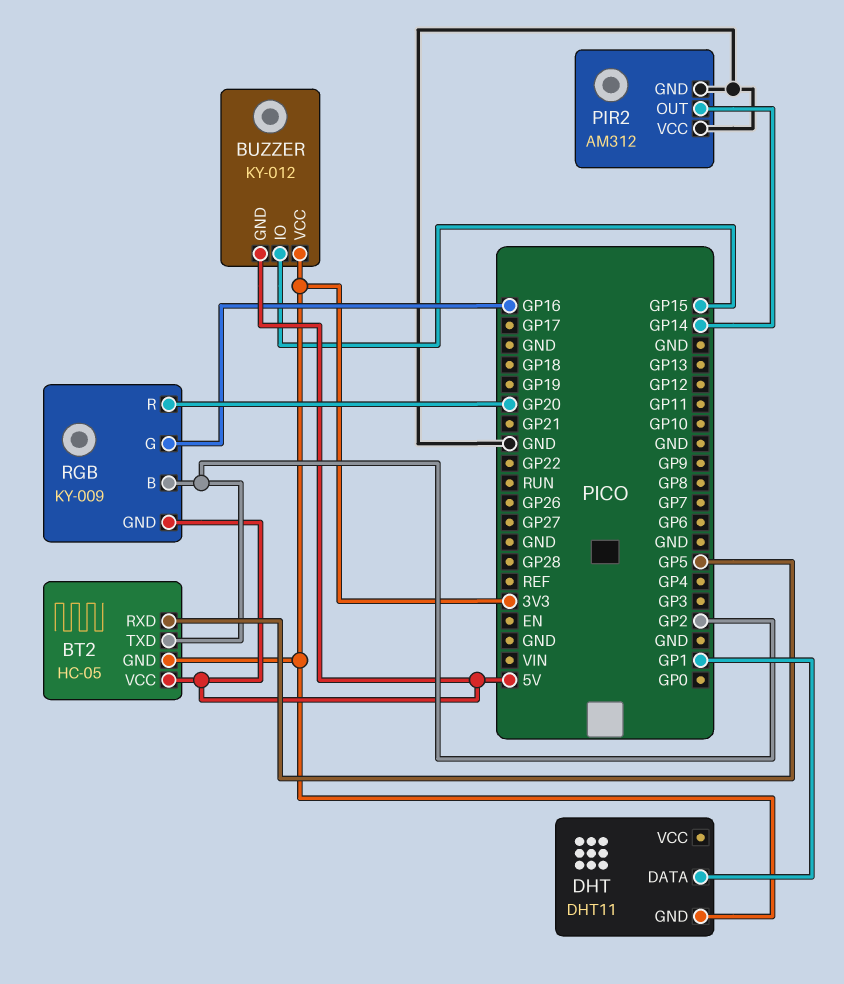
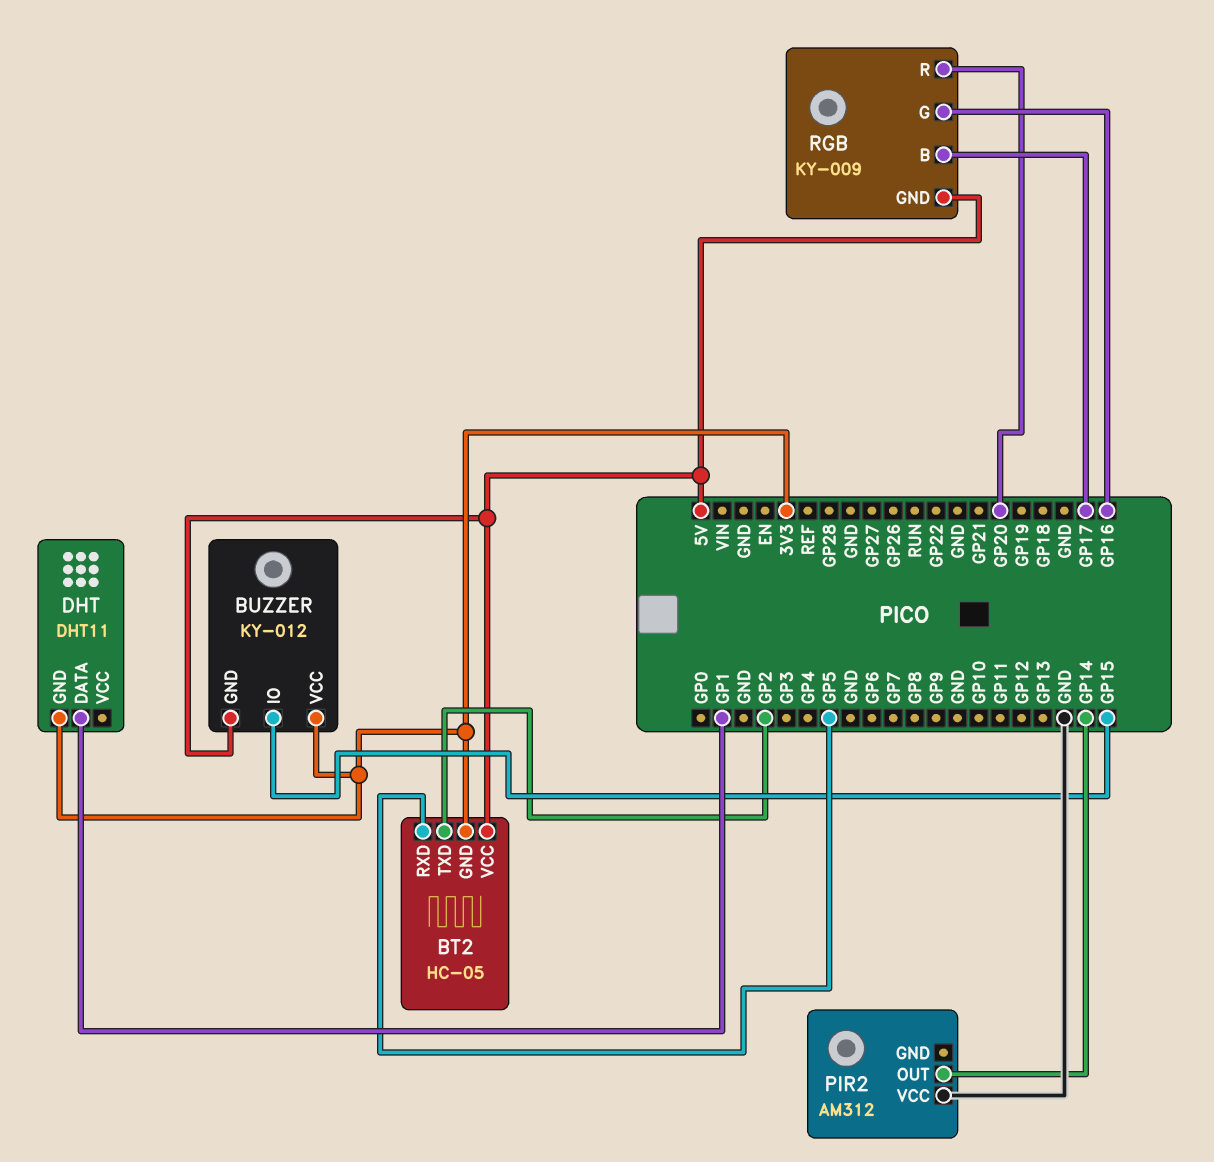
PIR2 pin GND: GND -> none
RGB pin B: GP2 -> GP17

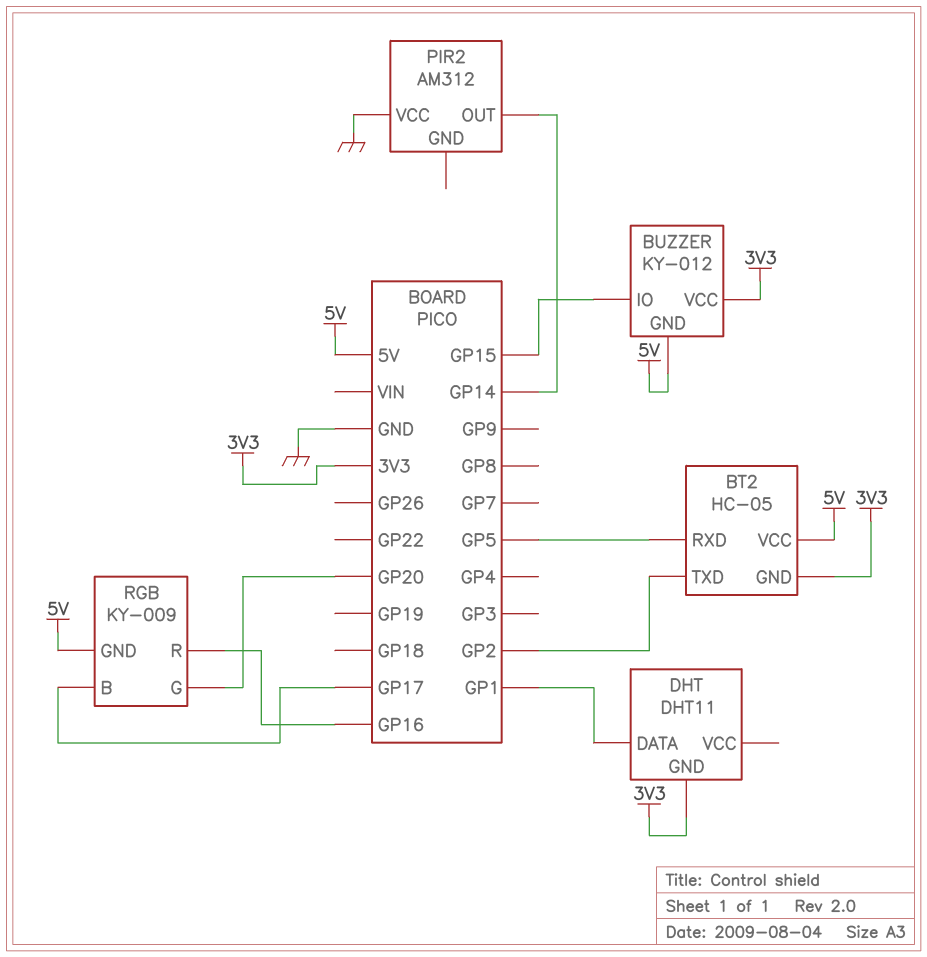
RGB pin G: GP16 -> GP20
RGB pin R: GP20 -> GP16

